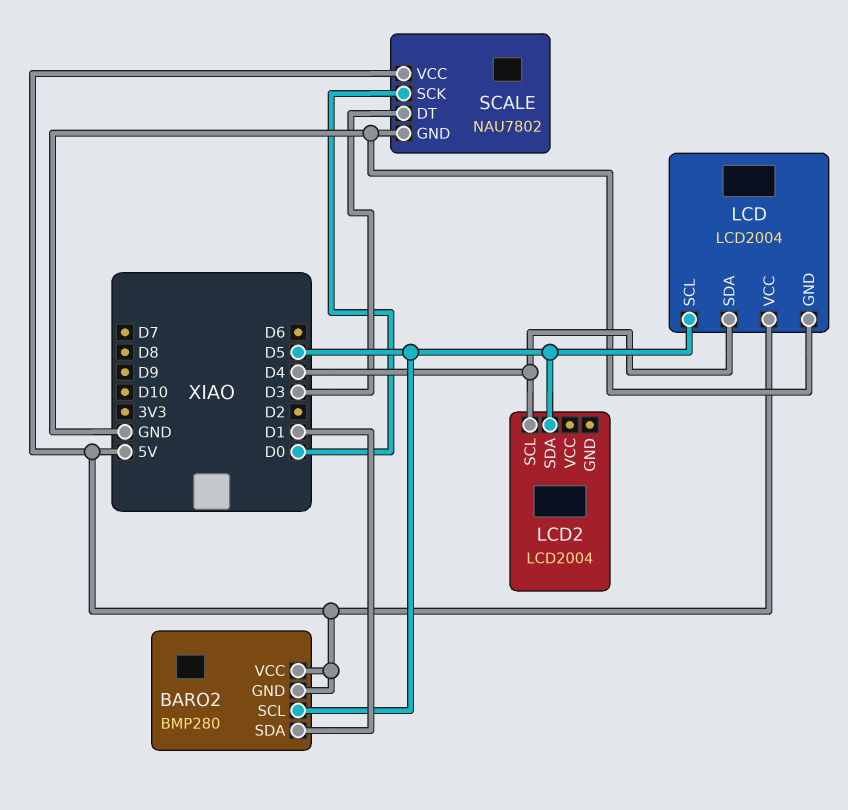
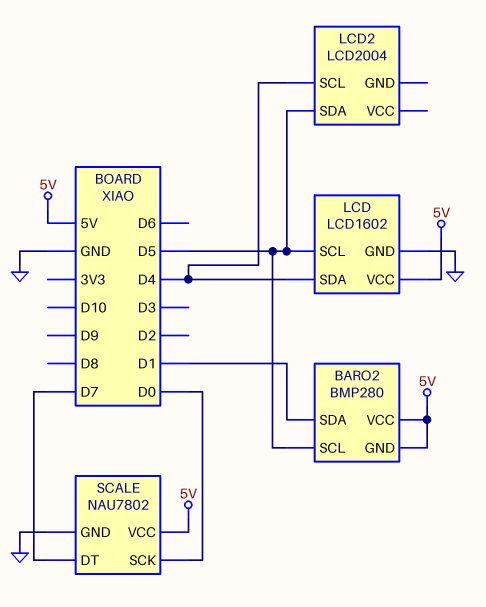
LCD: LCD2004 -> LCD1602
SCALE pin DT: D3 -> D7

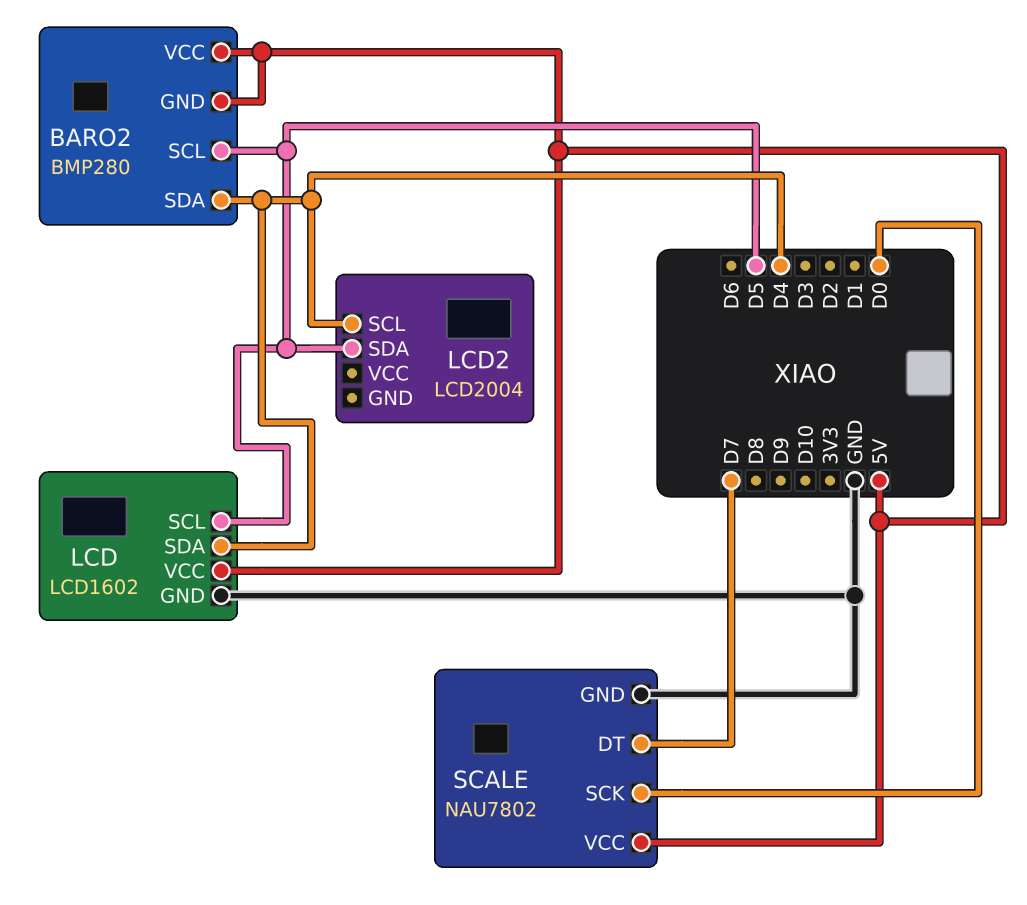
BARO2 pin SDA: D1 -> D4

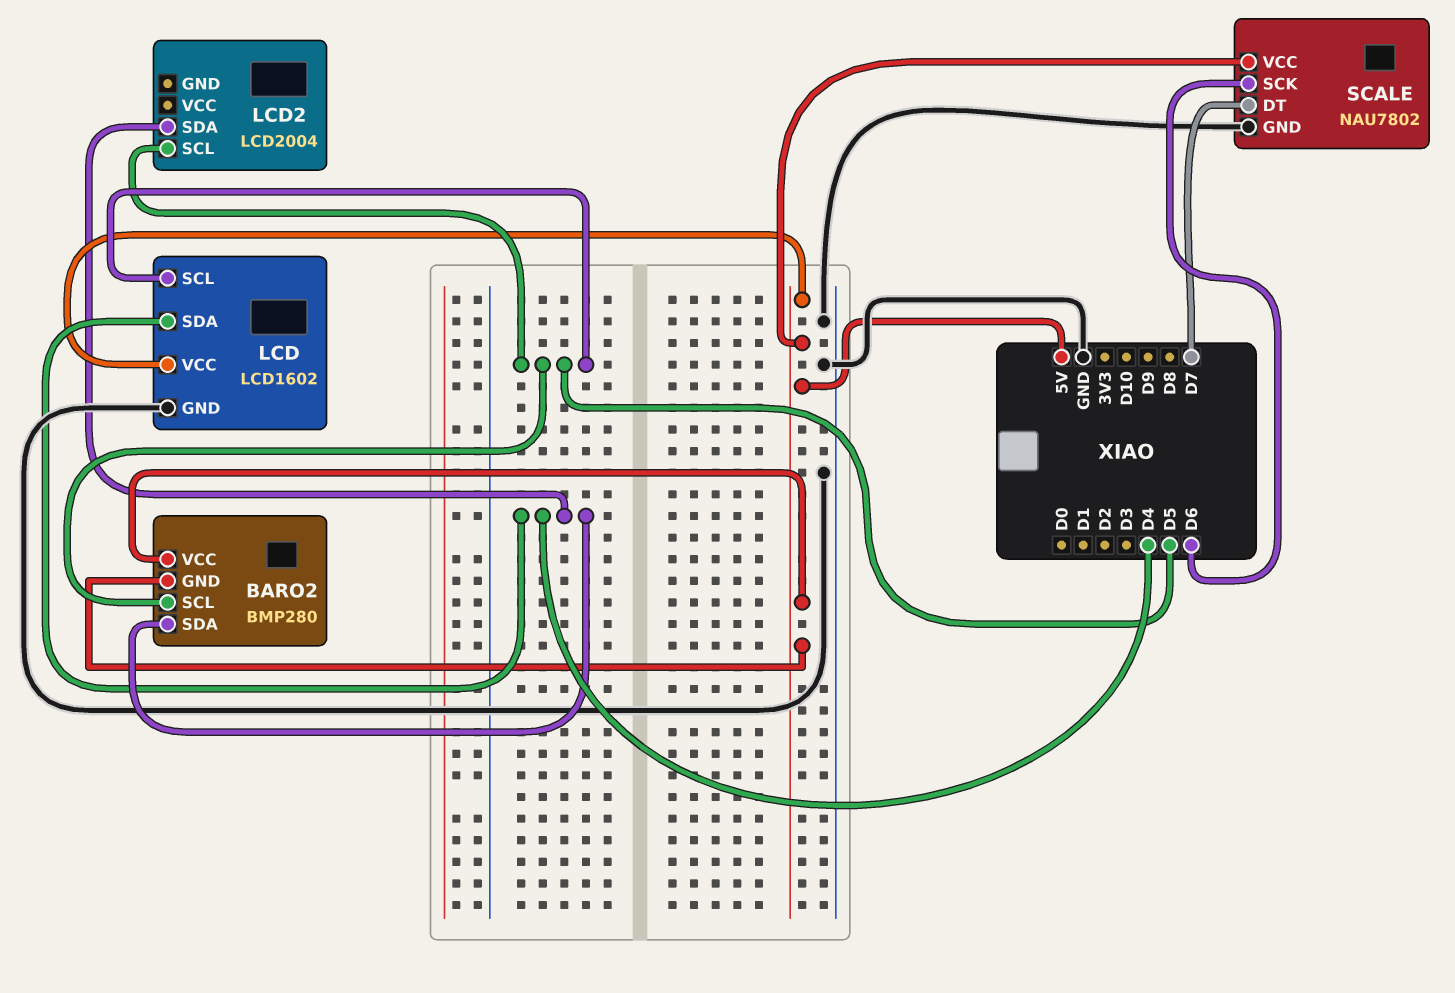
LCD2 pin SCL: D4 -> D5
LCD2 pin SDA: D5 -> D4
SCALE pin SCK: D0 -> D6

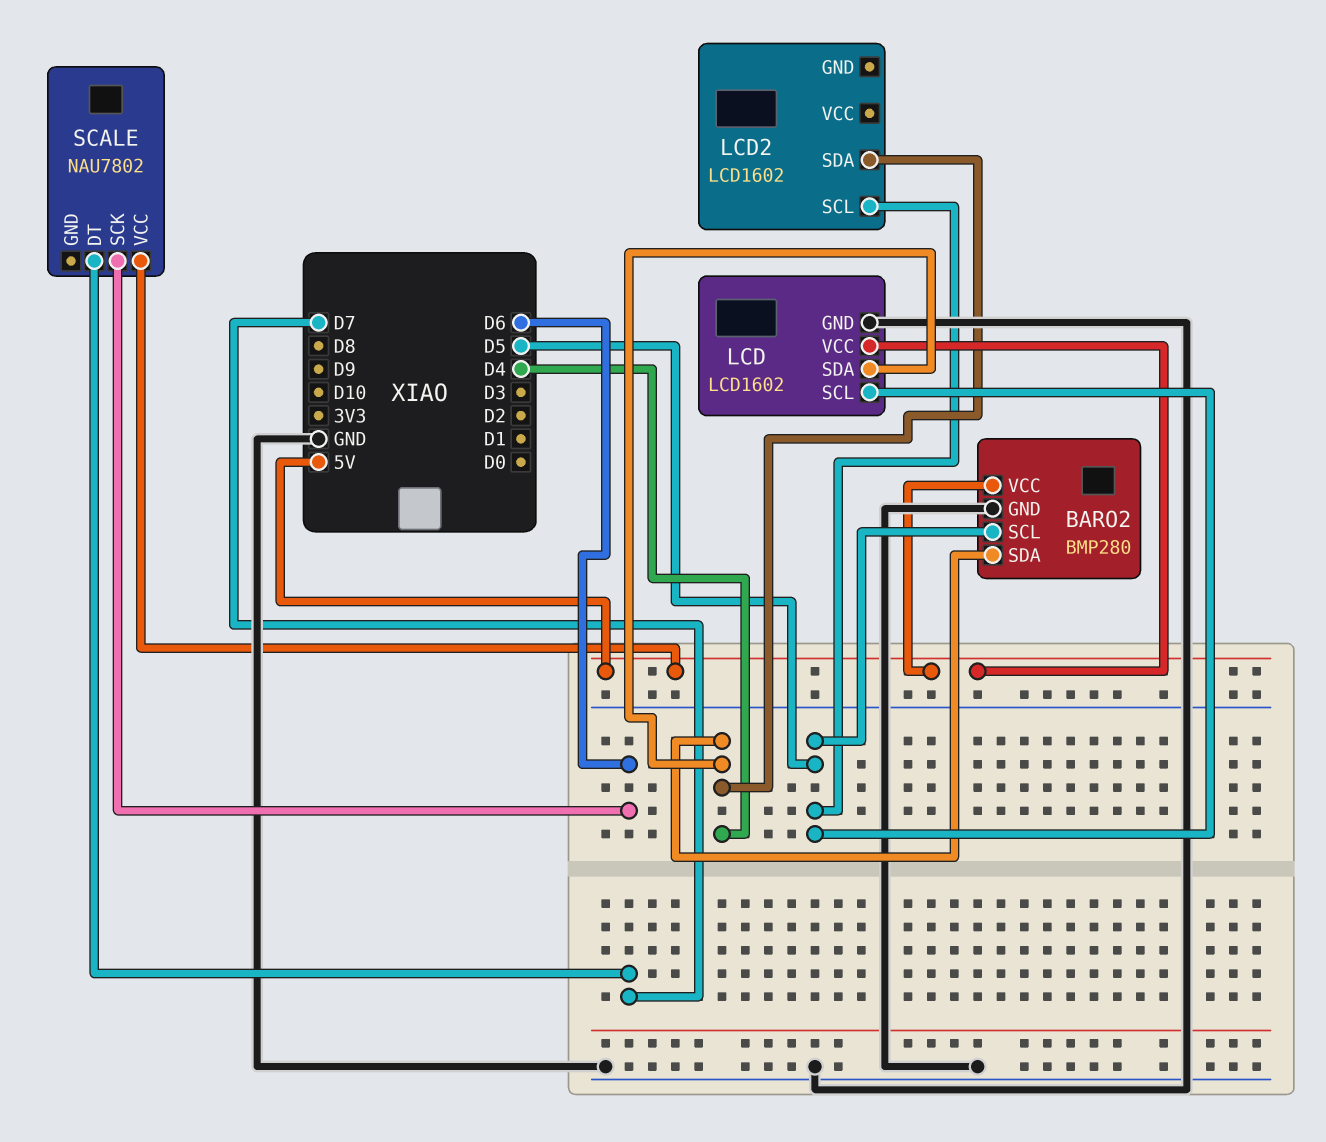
BARO2 pin GND: 5V -> GND
LCD2: LCD2004 -> LCD1602
SCALE pin GND: GND -> none

